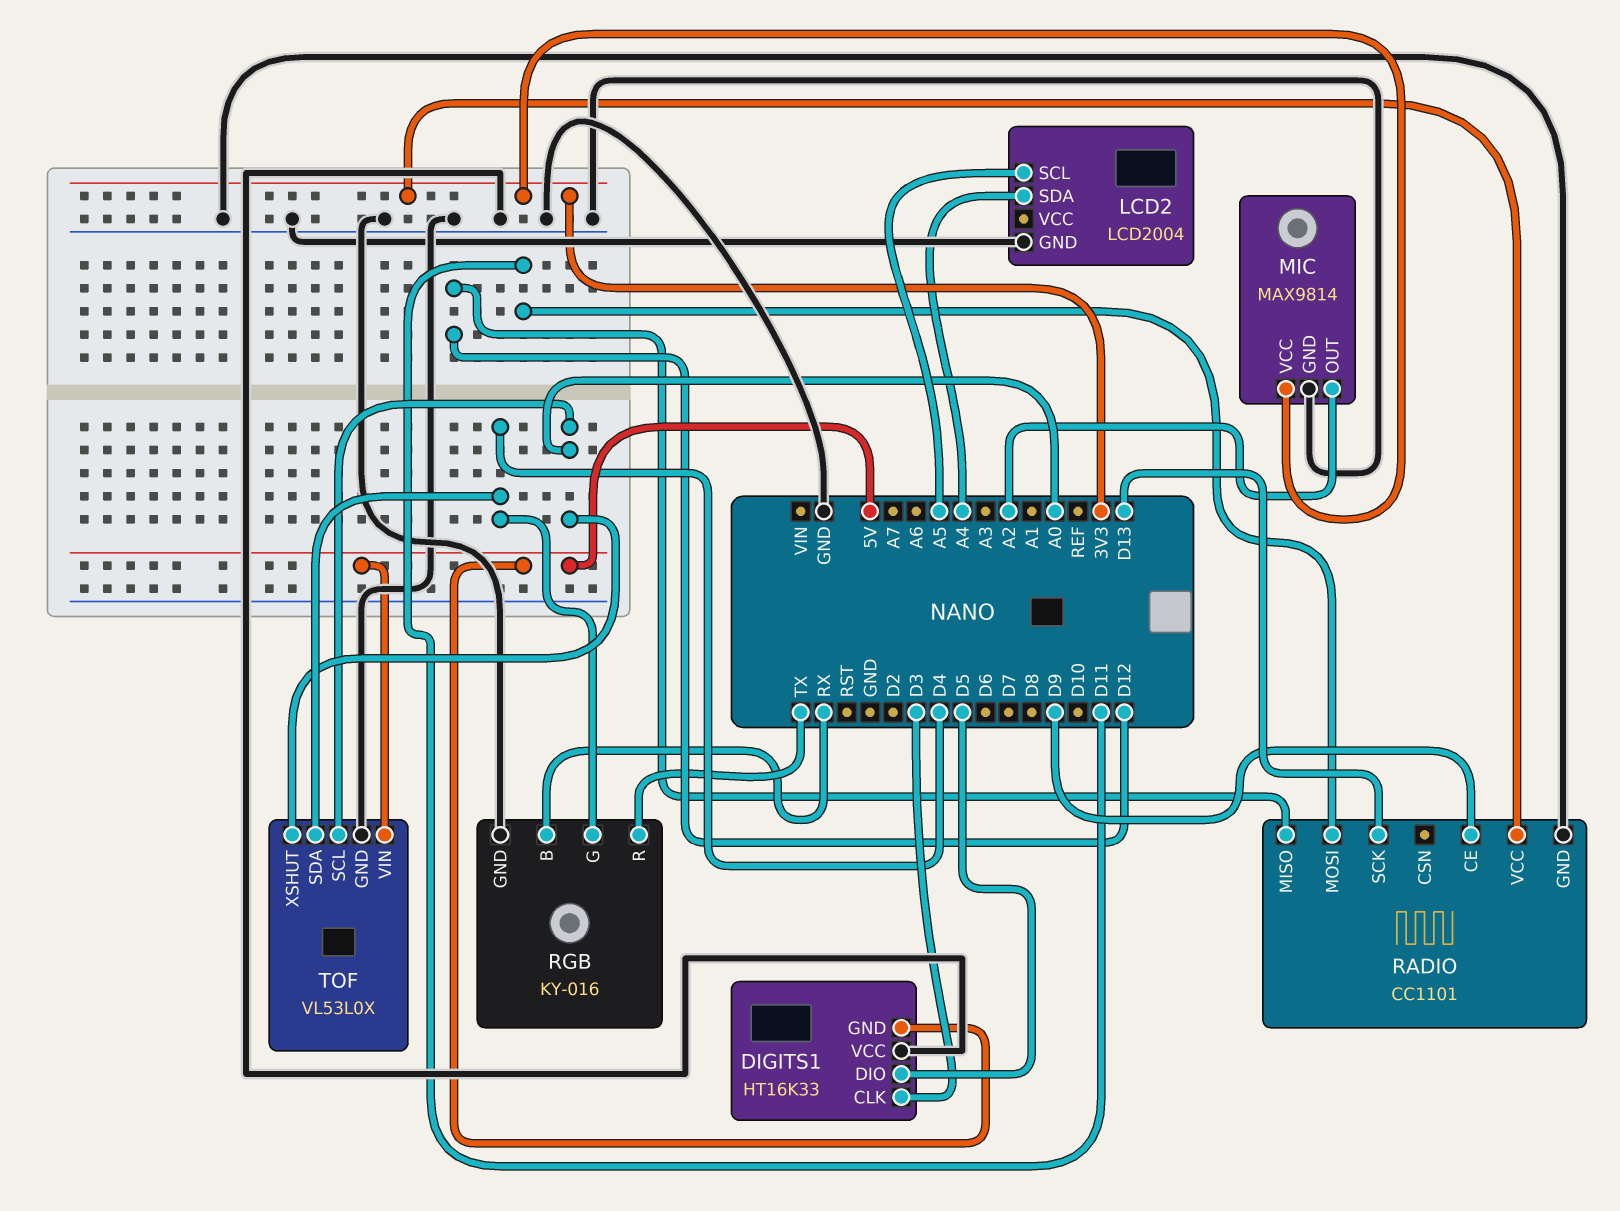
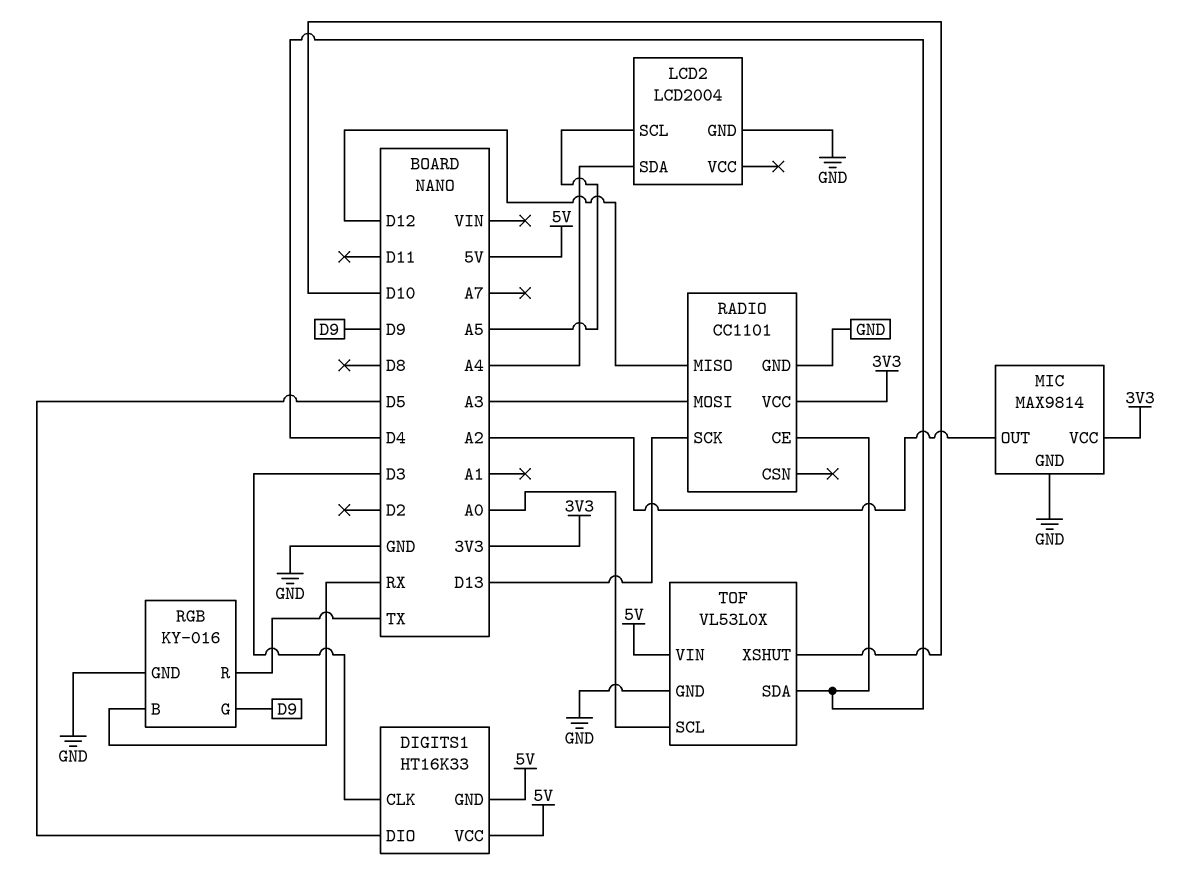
DIGITS1 pin VCC: GND -> 5V
RADIO pin CE: D9 -> D4
RADIO pin MOSI: D11 -> A3
RGB pin G: D4 -> D9
TOF pin XSHUT: A0 -> D10

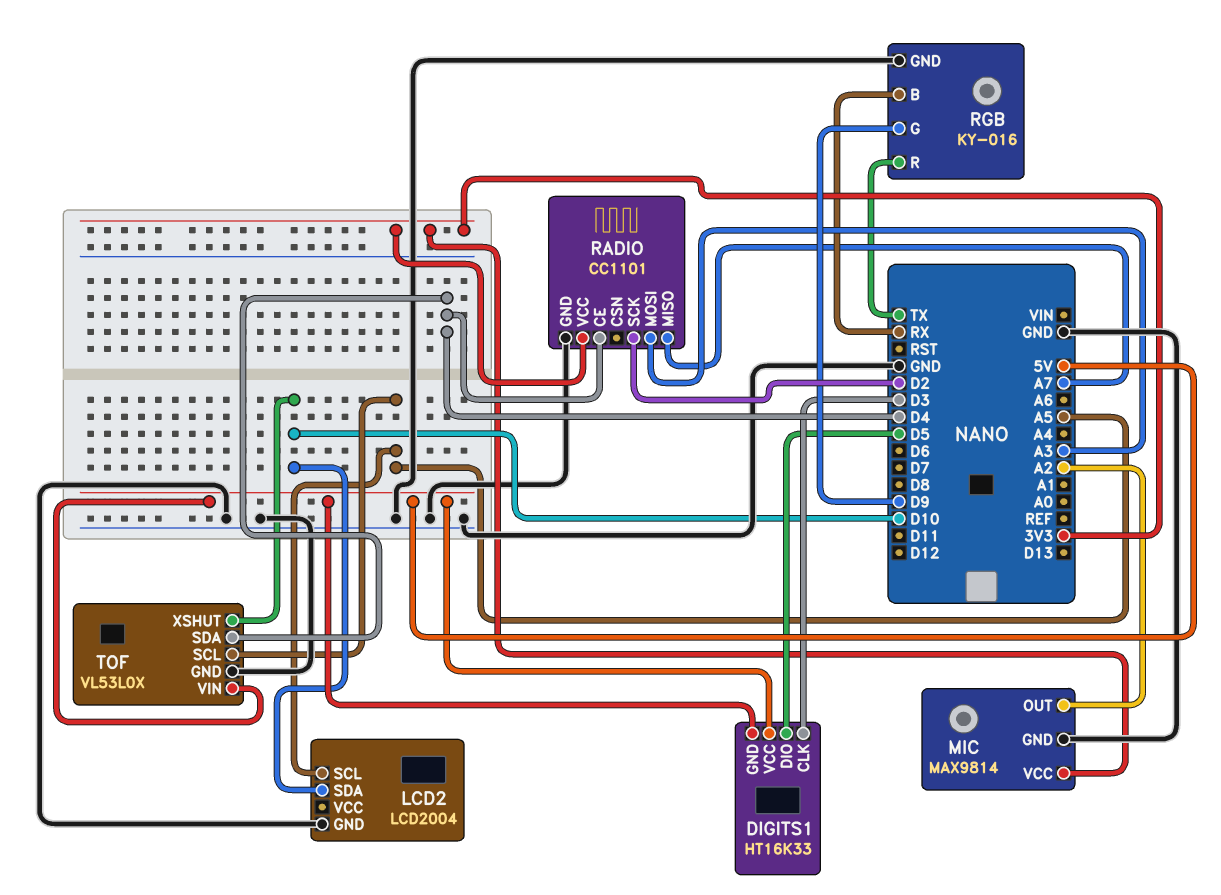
LCD2 pin SDA: A4 -> D10
RADIO pin MISO: D12 -> A7
RADIO pin SCK: D13 -> D2
TOF pin SCL: A0 -> A5

